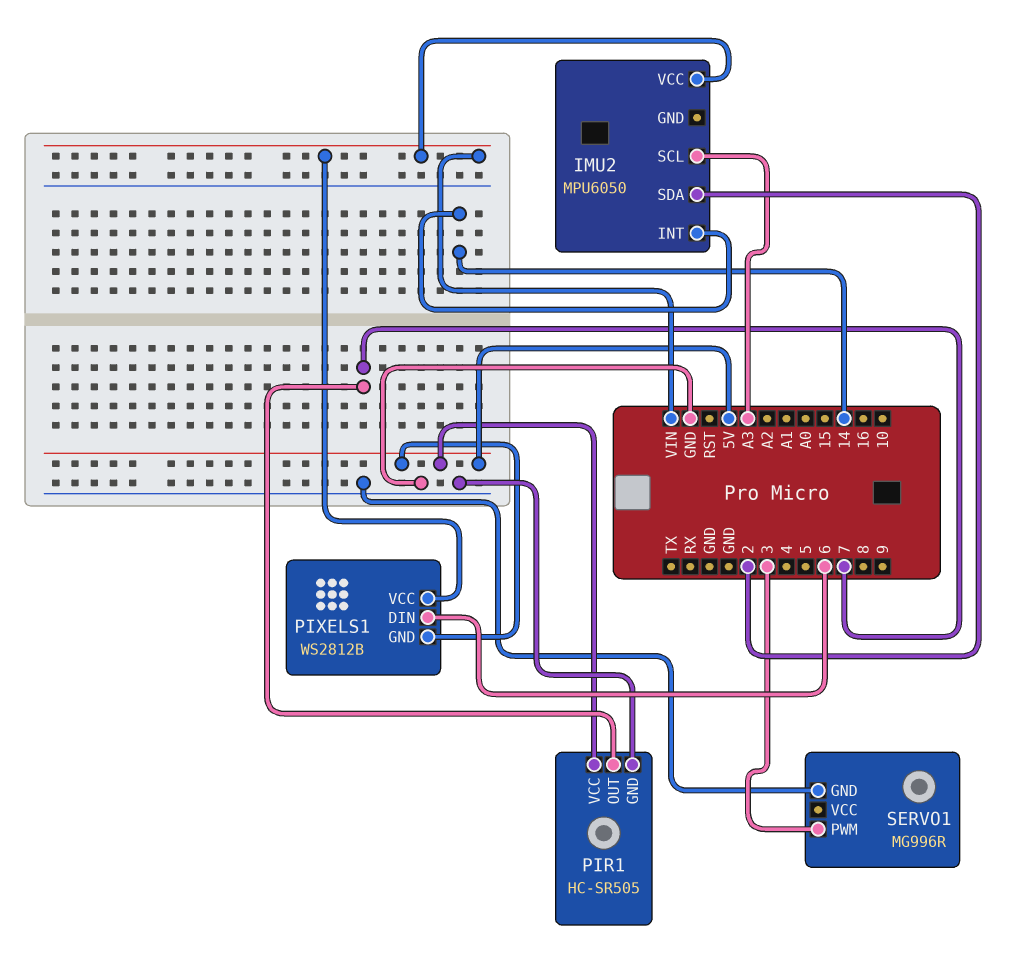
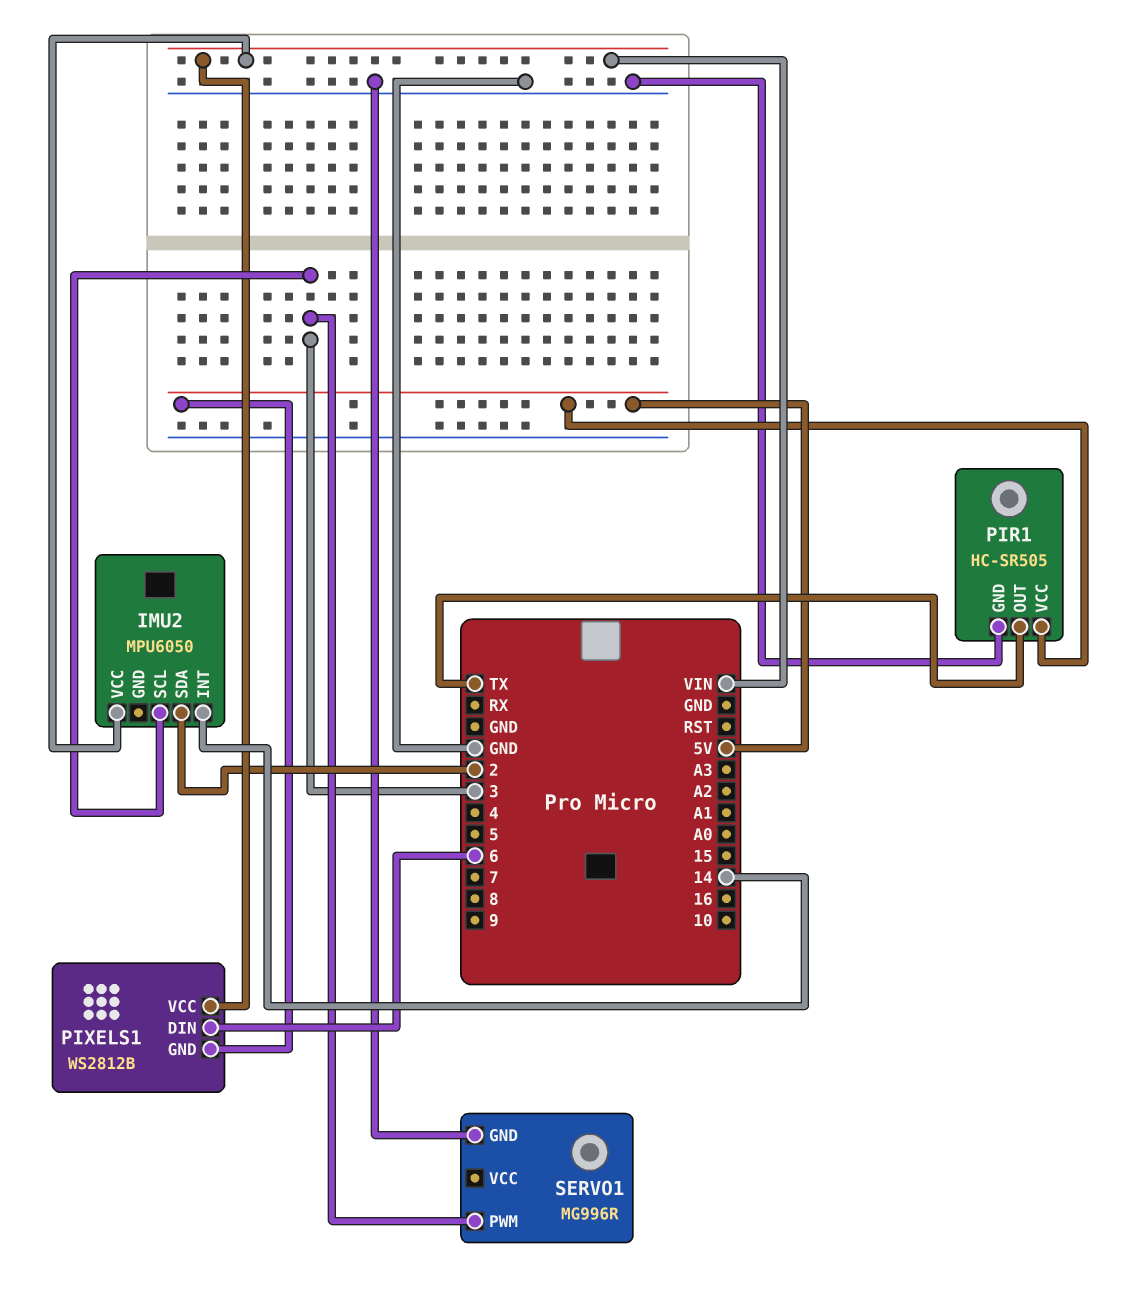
IMU2 pin SCL: A3 -> 3
PIR1 pin OUT: 7 -> TX

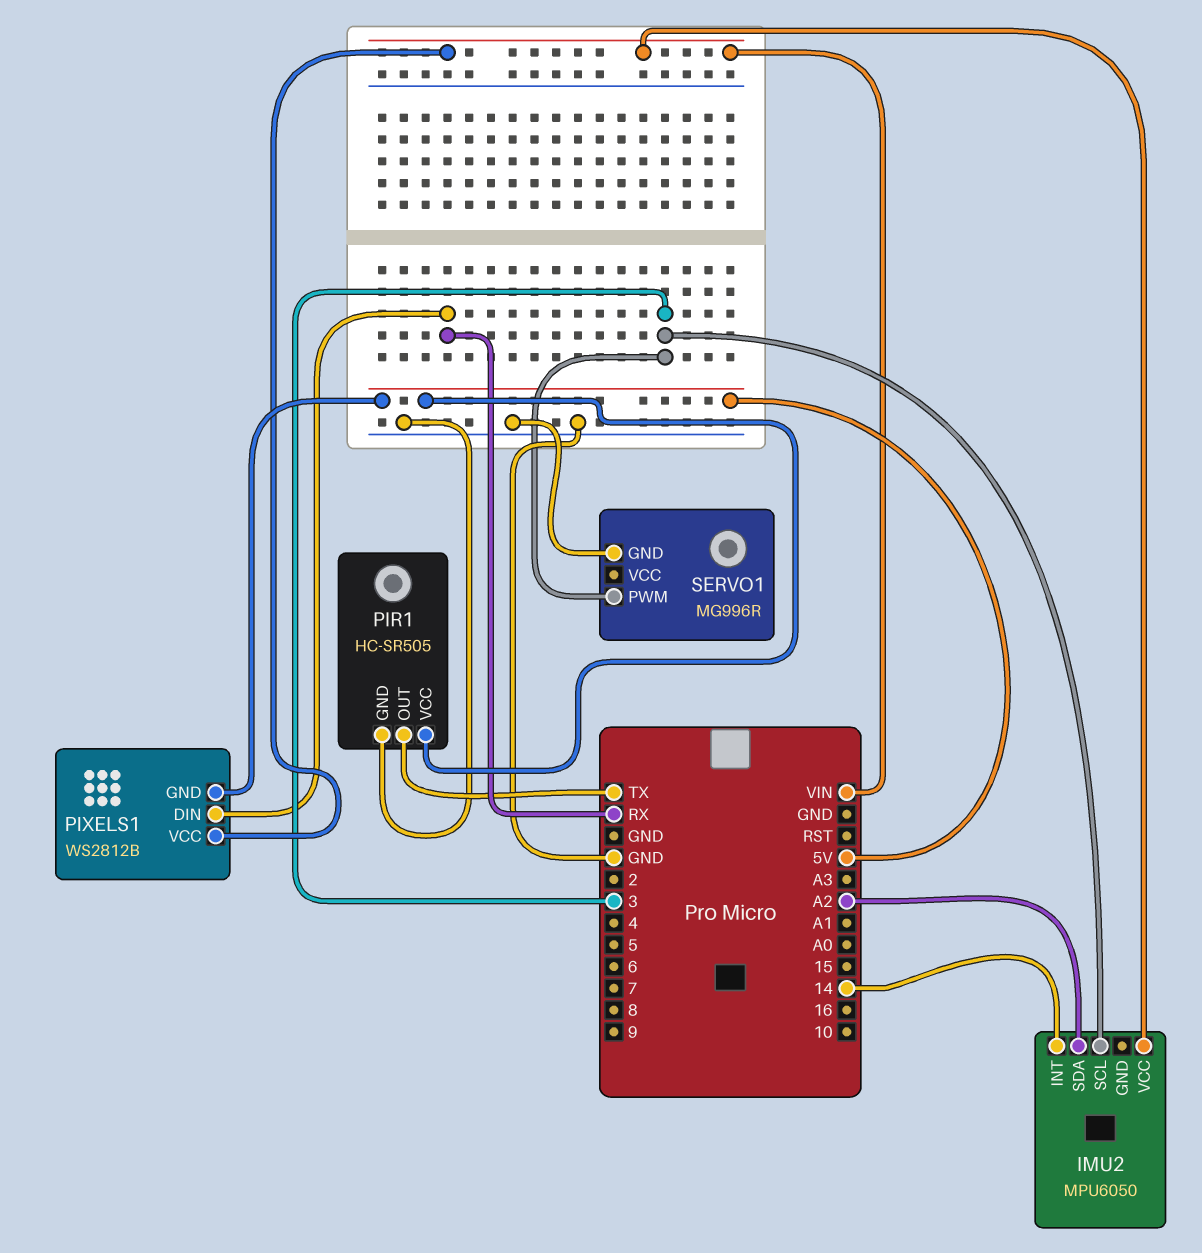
IMU2 pin SDA: 2 -> A2
PIXELS1 pin DIN: 6 -> RX

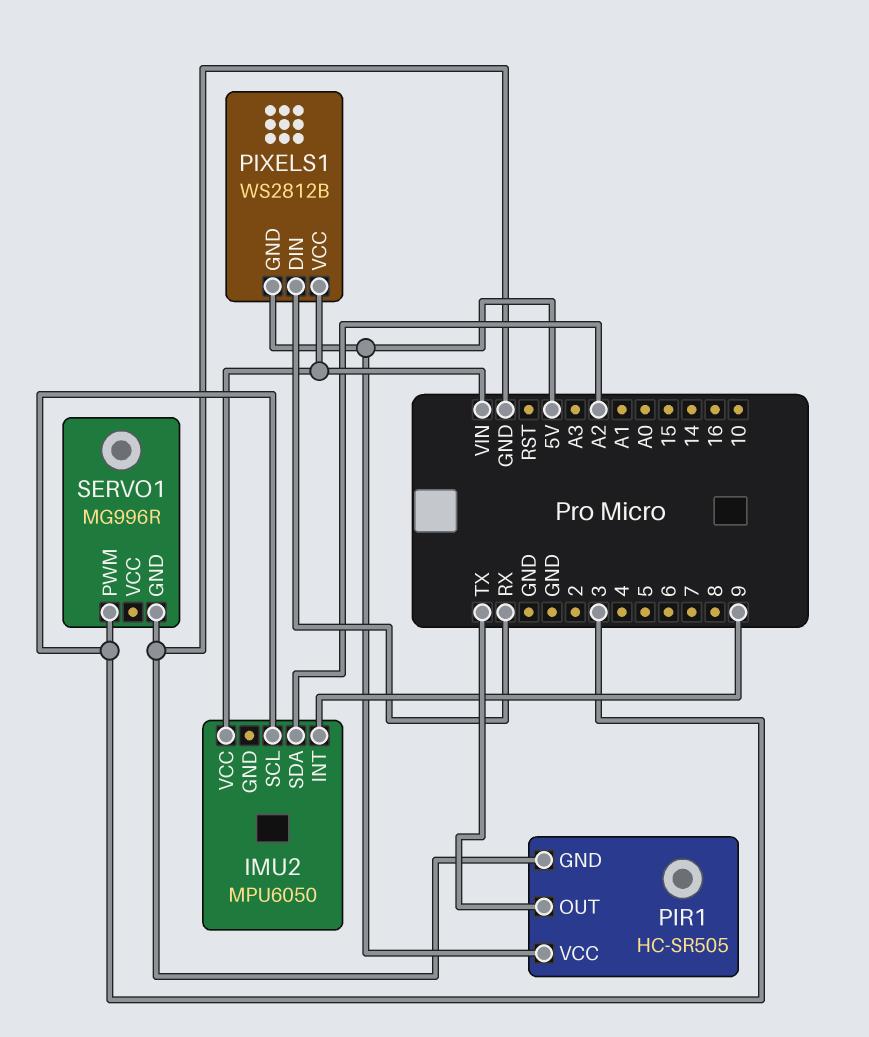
IMU2 pin INT: 14 -> 9

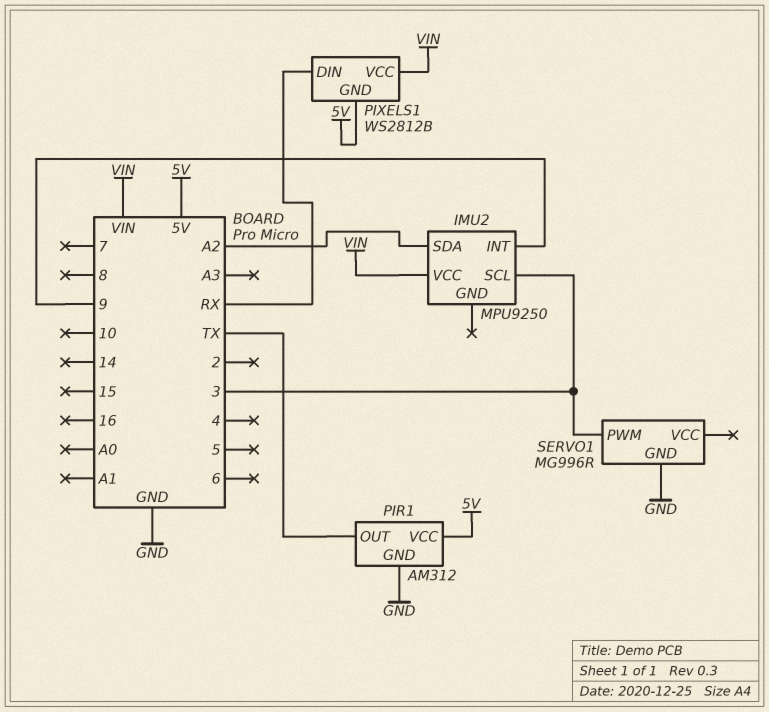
IMU2: MPU6050 -> MPU9250
PIR1: HC-SR505 -> AM312

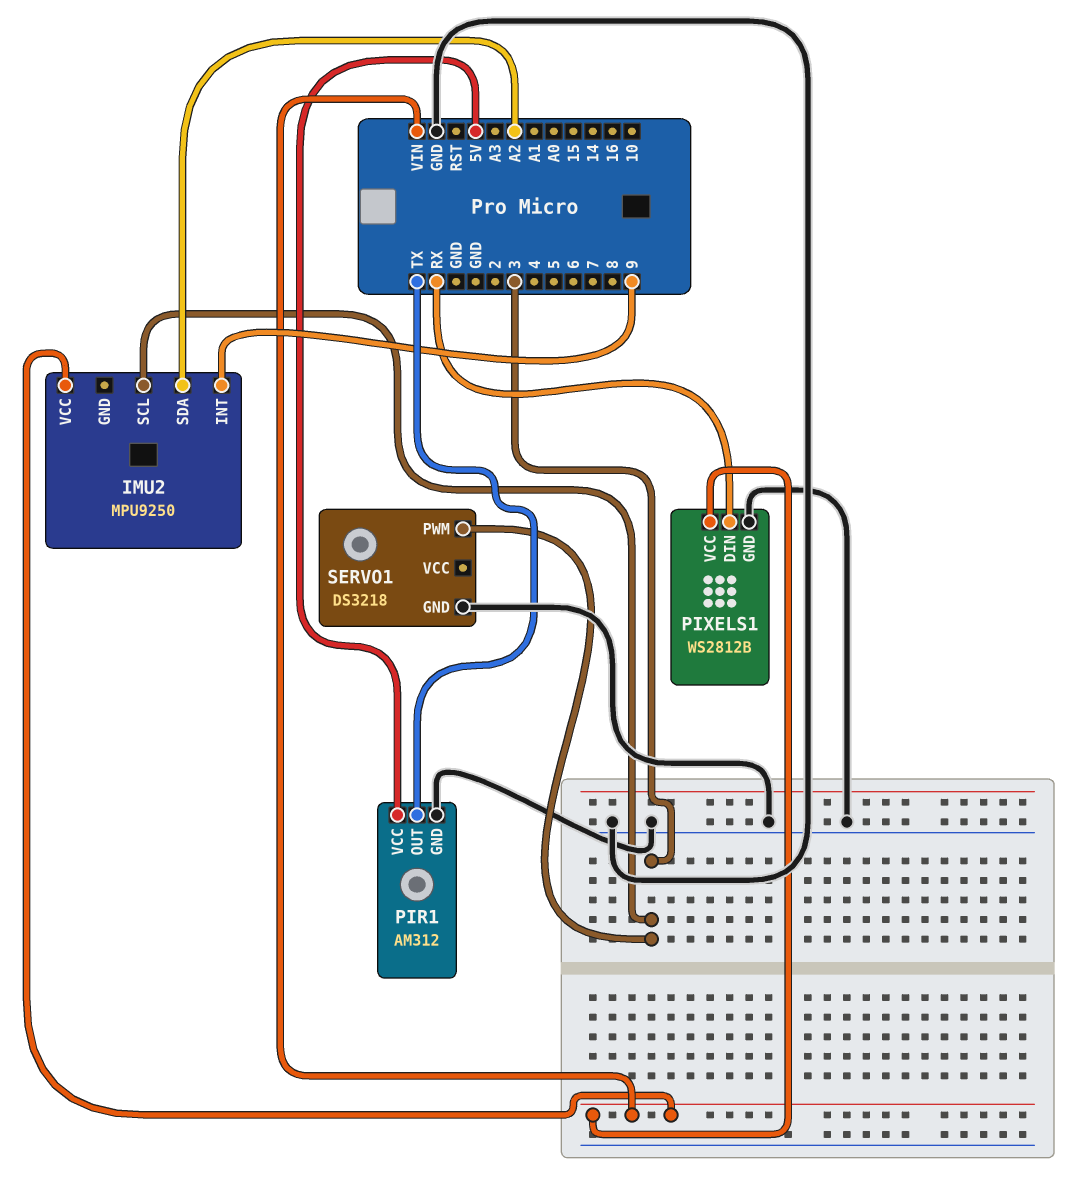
PIXELS1 pin GND: 5V -> GND
SERVO1: MG996R -> DS3218

